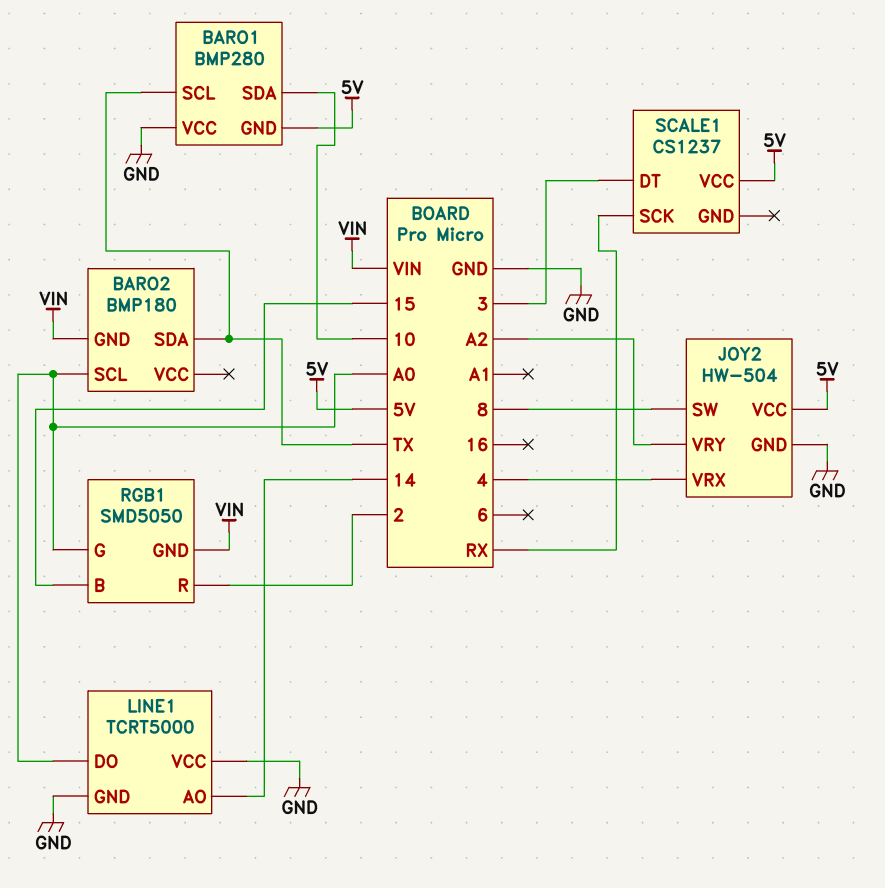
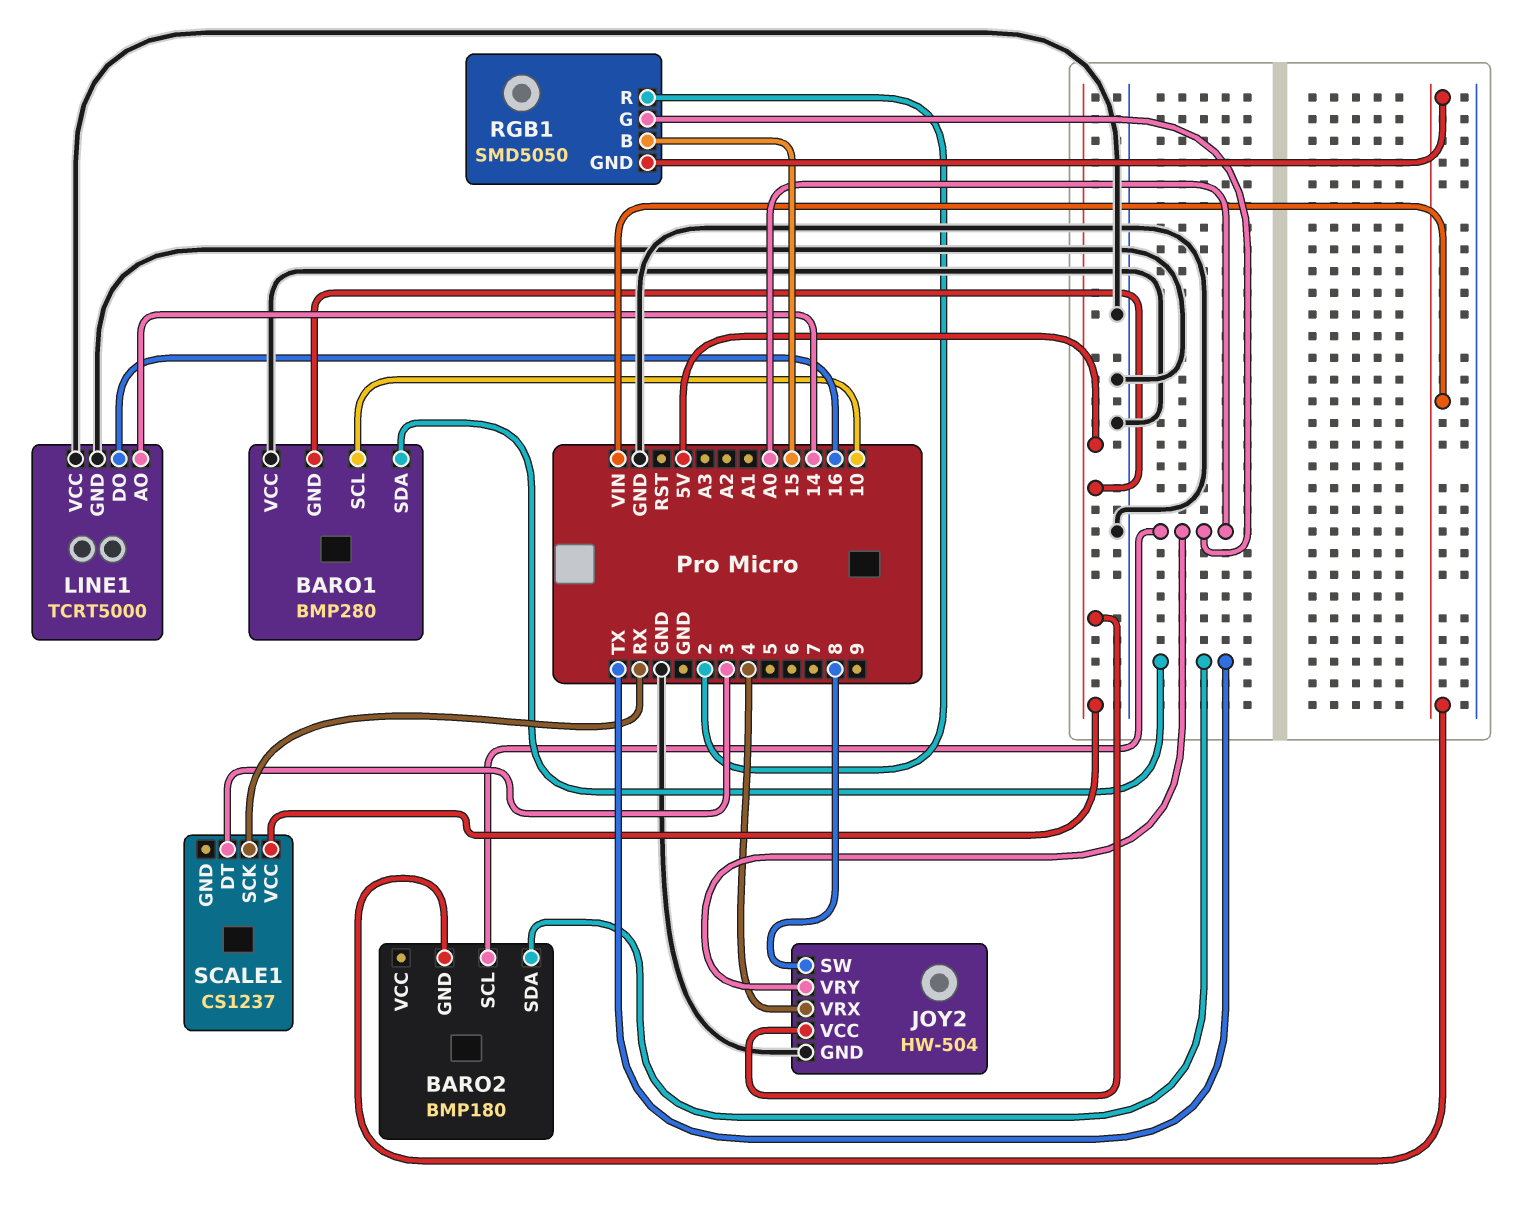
BARO1 pin SCL: TX -> 10
BARO1 pin SDA: 10 -> TX
JOY2 pin VRY: A2 -> A0
LINE1 pin DO: A0 -> 16

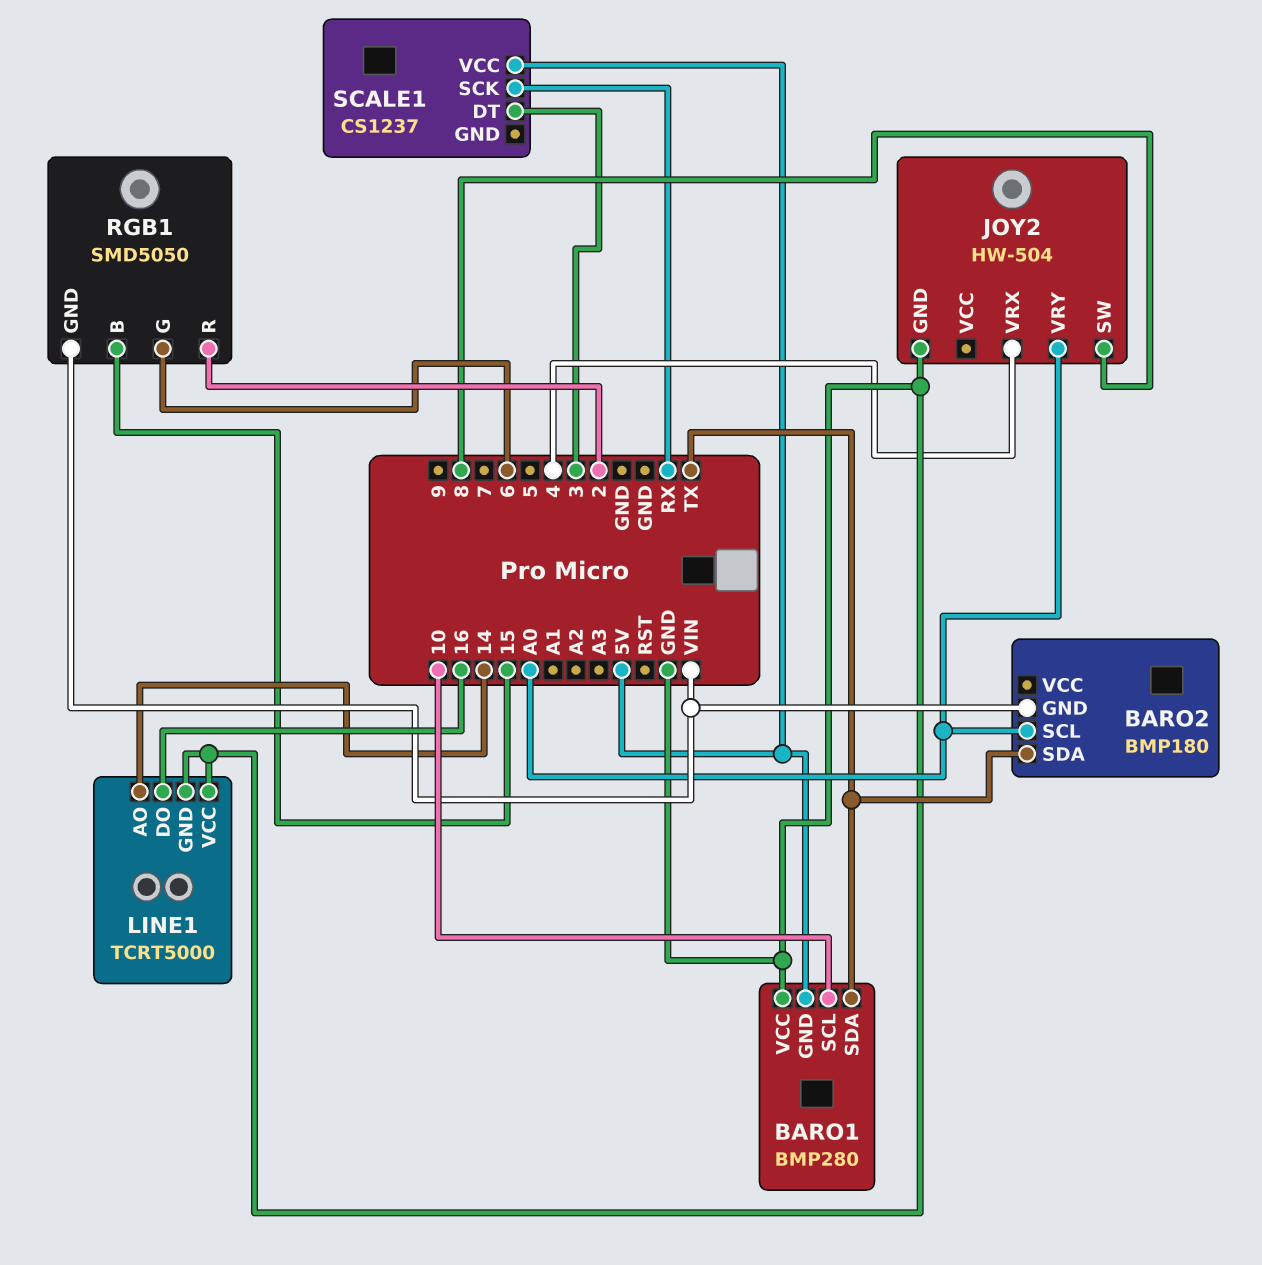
JOY2 pin VCC: 5V -> none
RGB1 pin G: A0 -> 6

